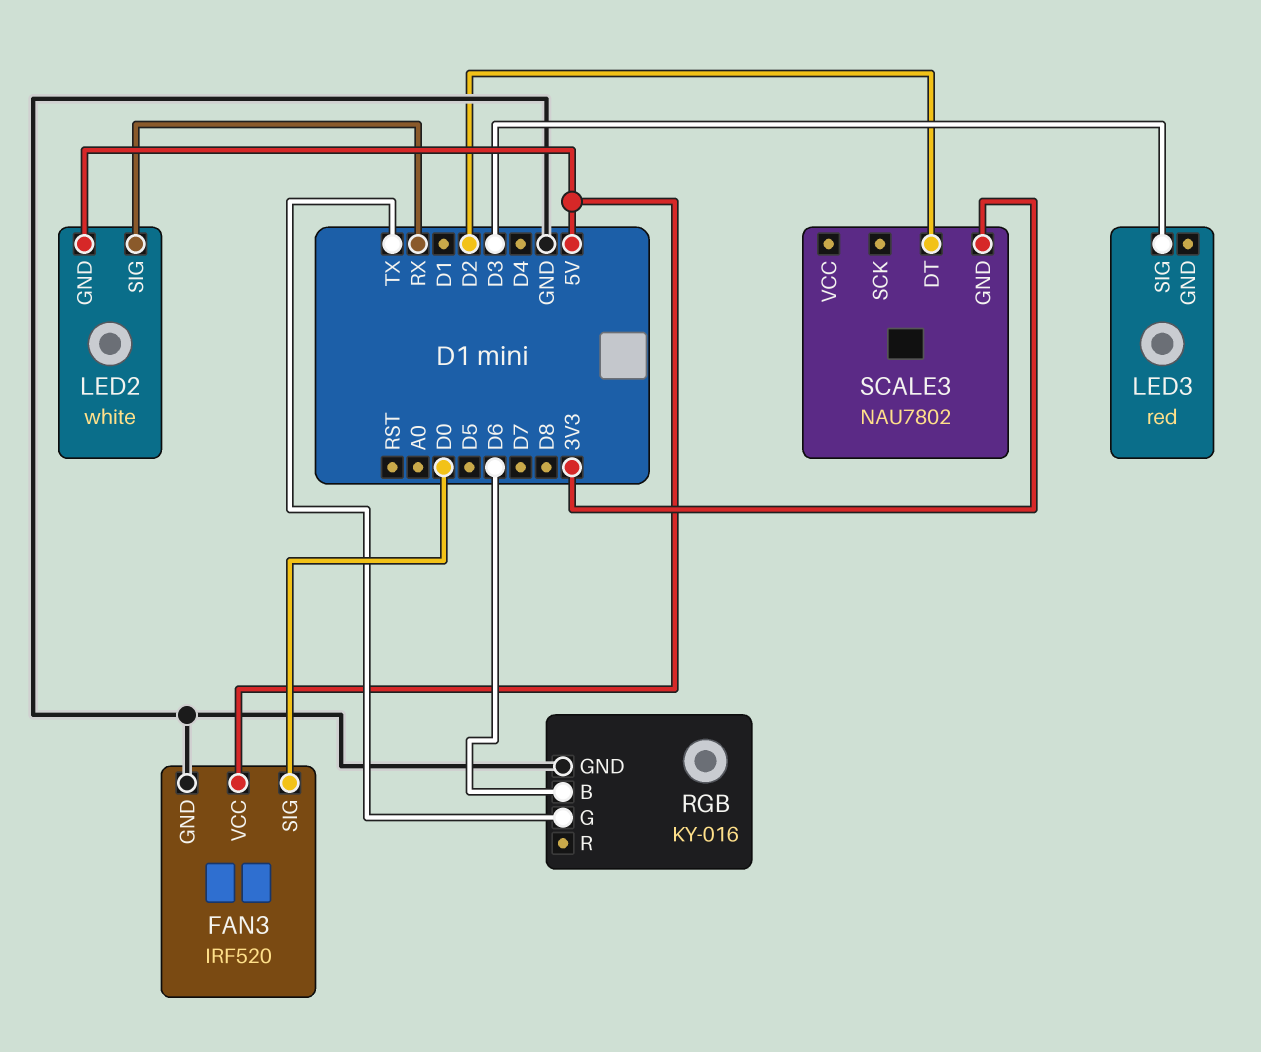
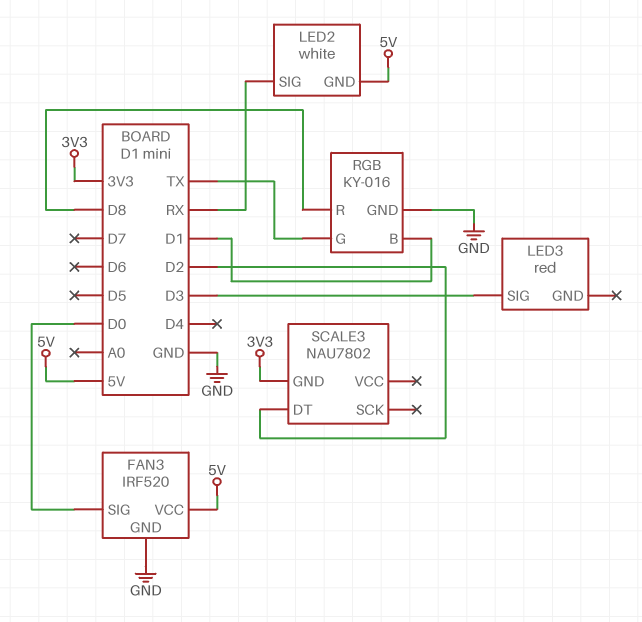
RGB pin B: D6 -> D1
RGB pin R: none -> D8

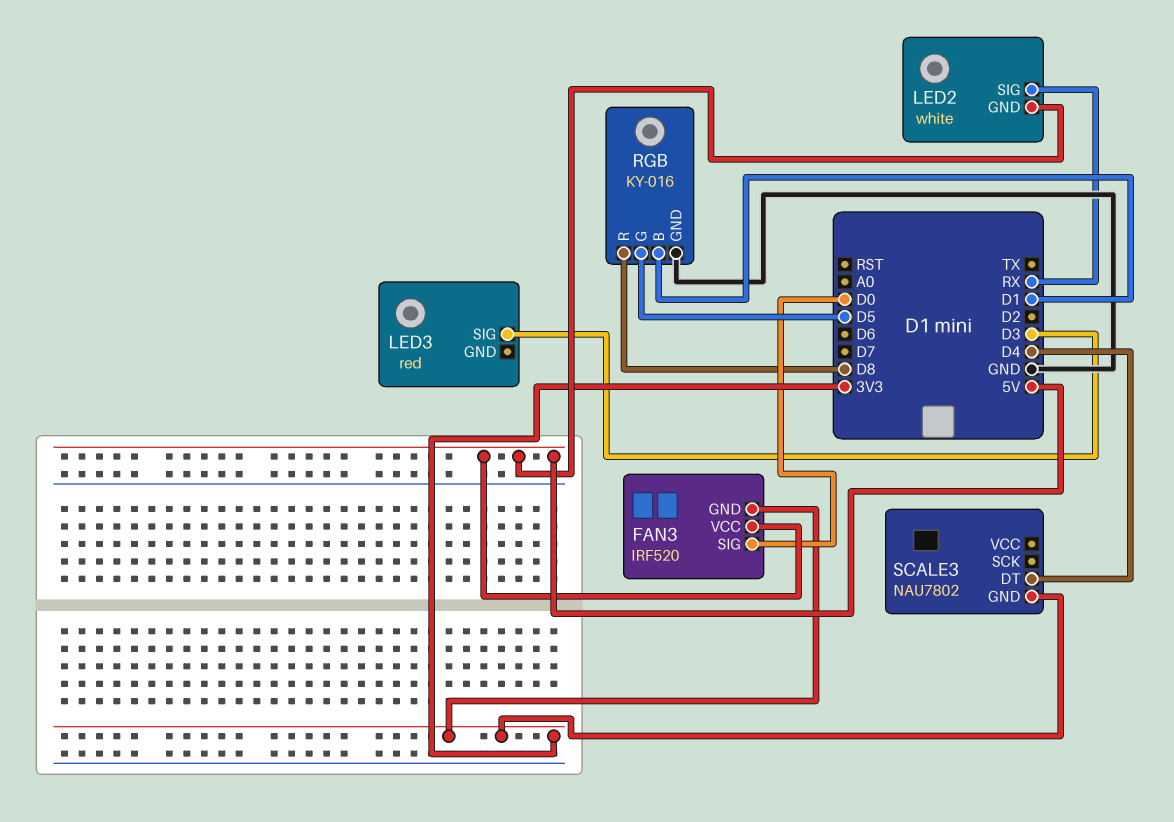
FAN3 pin GND: GND -> 3V3
RGB pin G: TX -> D5
SCALE3 pin DT: D2 -> D4

